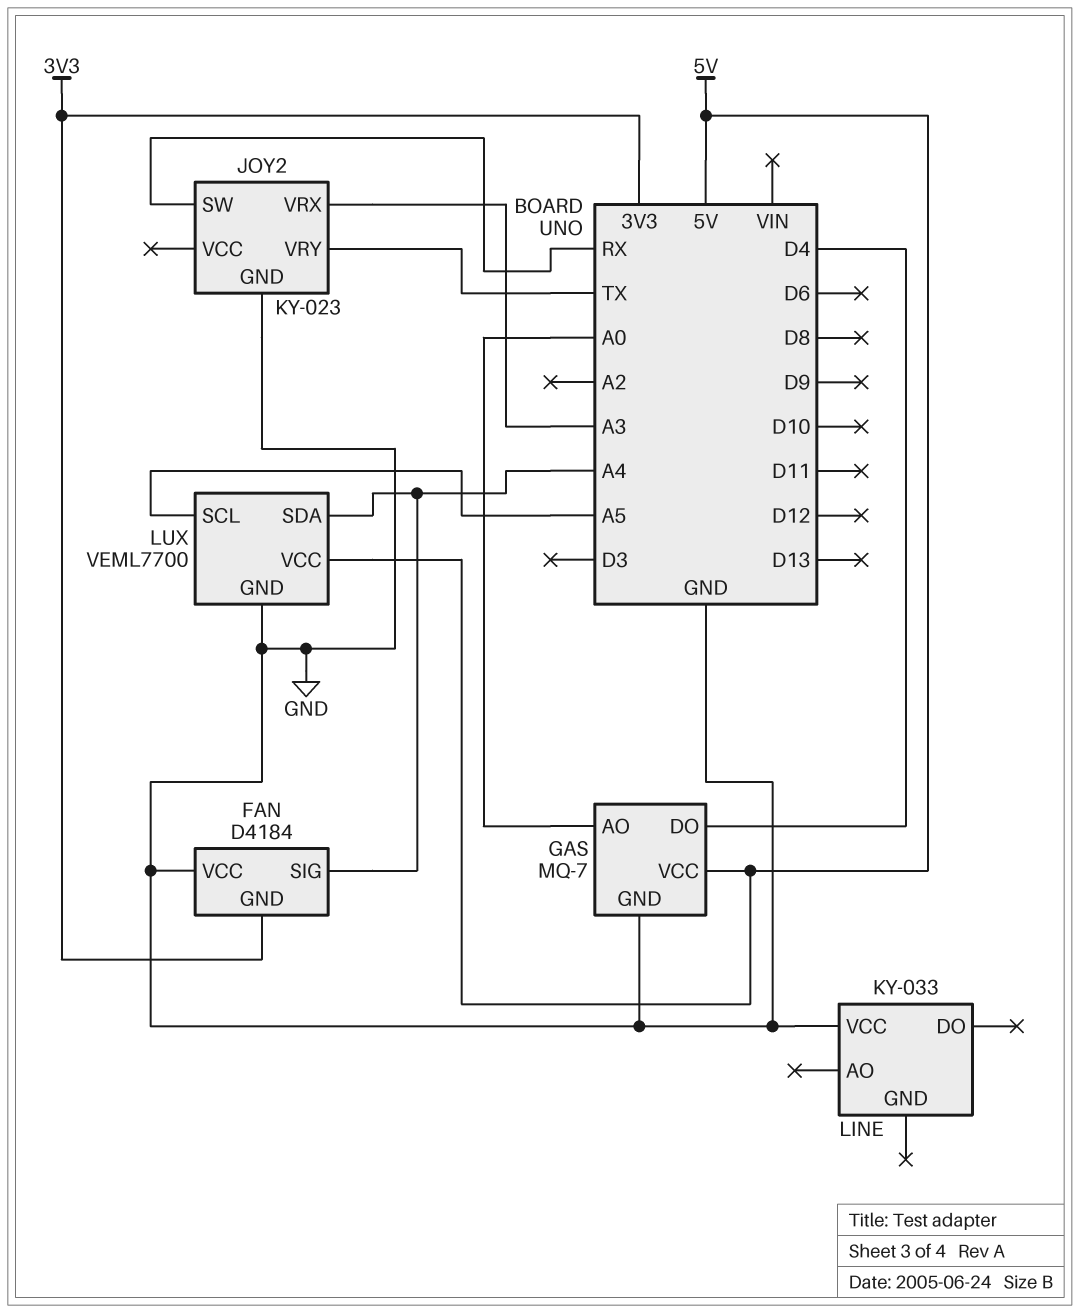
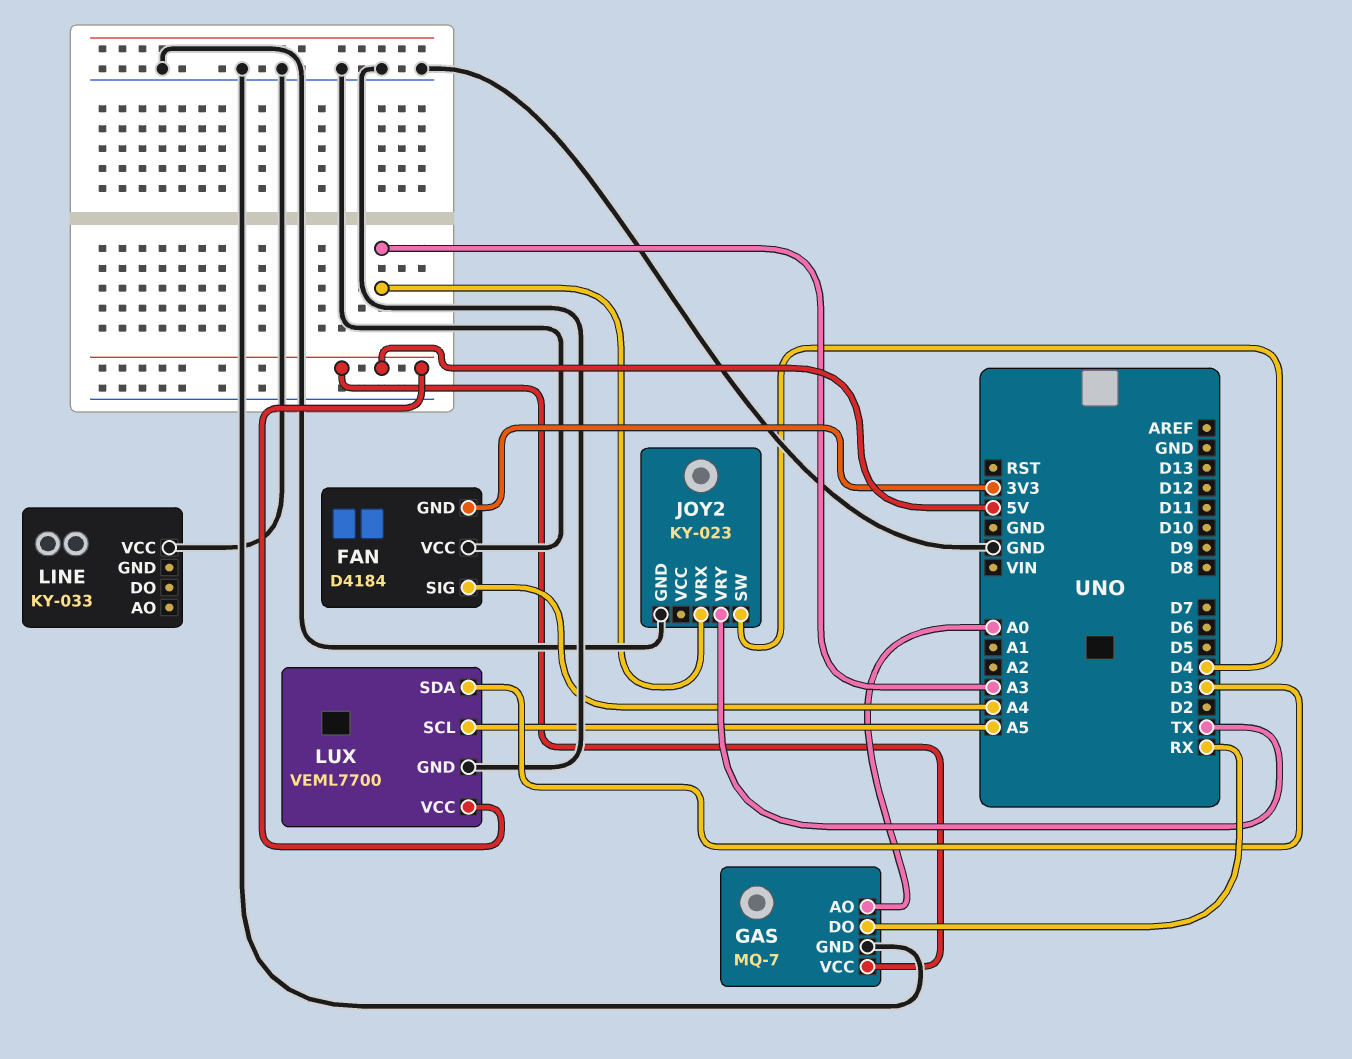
GAS pin DO: D4 -> RX
JOY2 pin SW: RX -> D4
LUX pin SDA: A4 -> D3

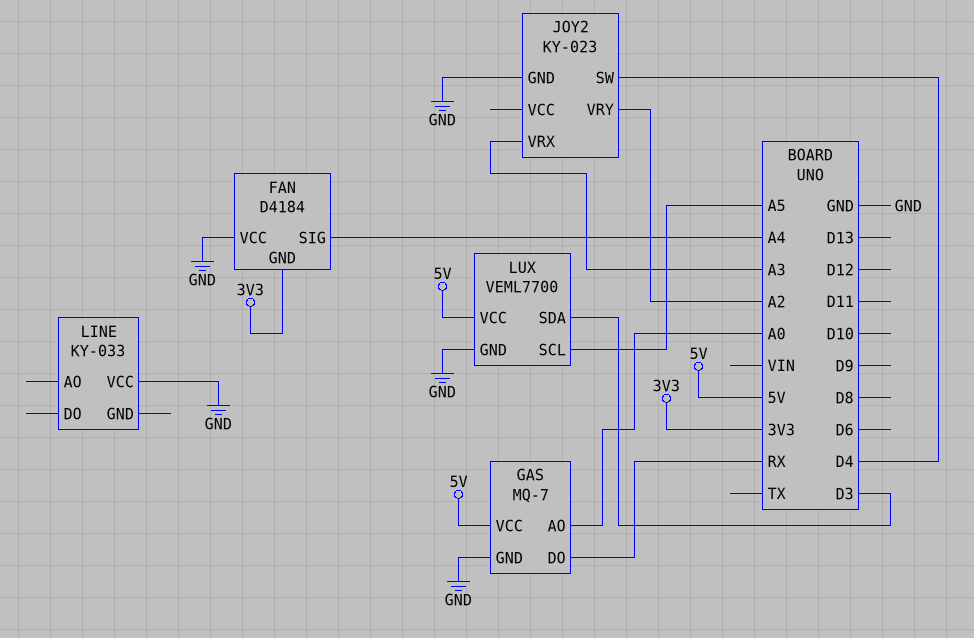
JOY2 pin VRY: TX -> A2

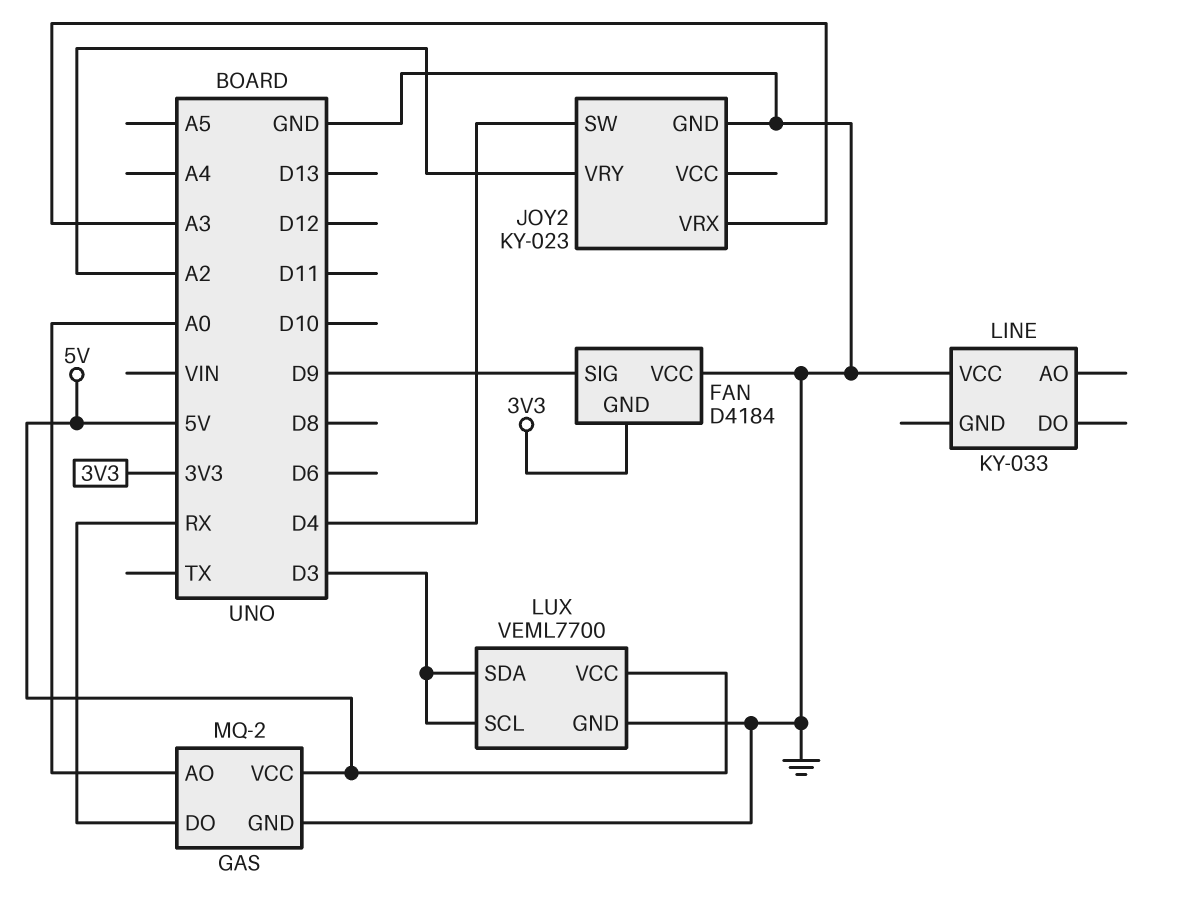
FAN pin SIG: A4 -> D9
GAS: MQ-7 -> MQ-2
LUX pin SCL: A5 -> D3

